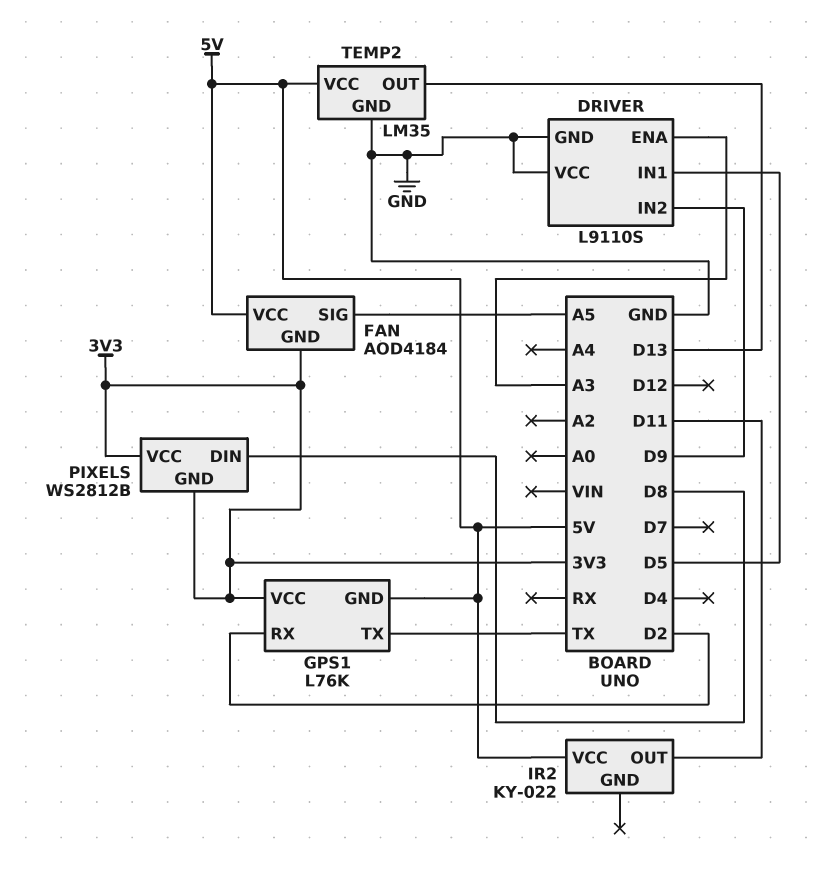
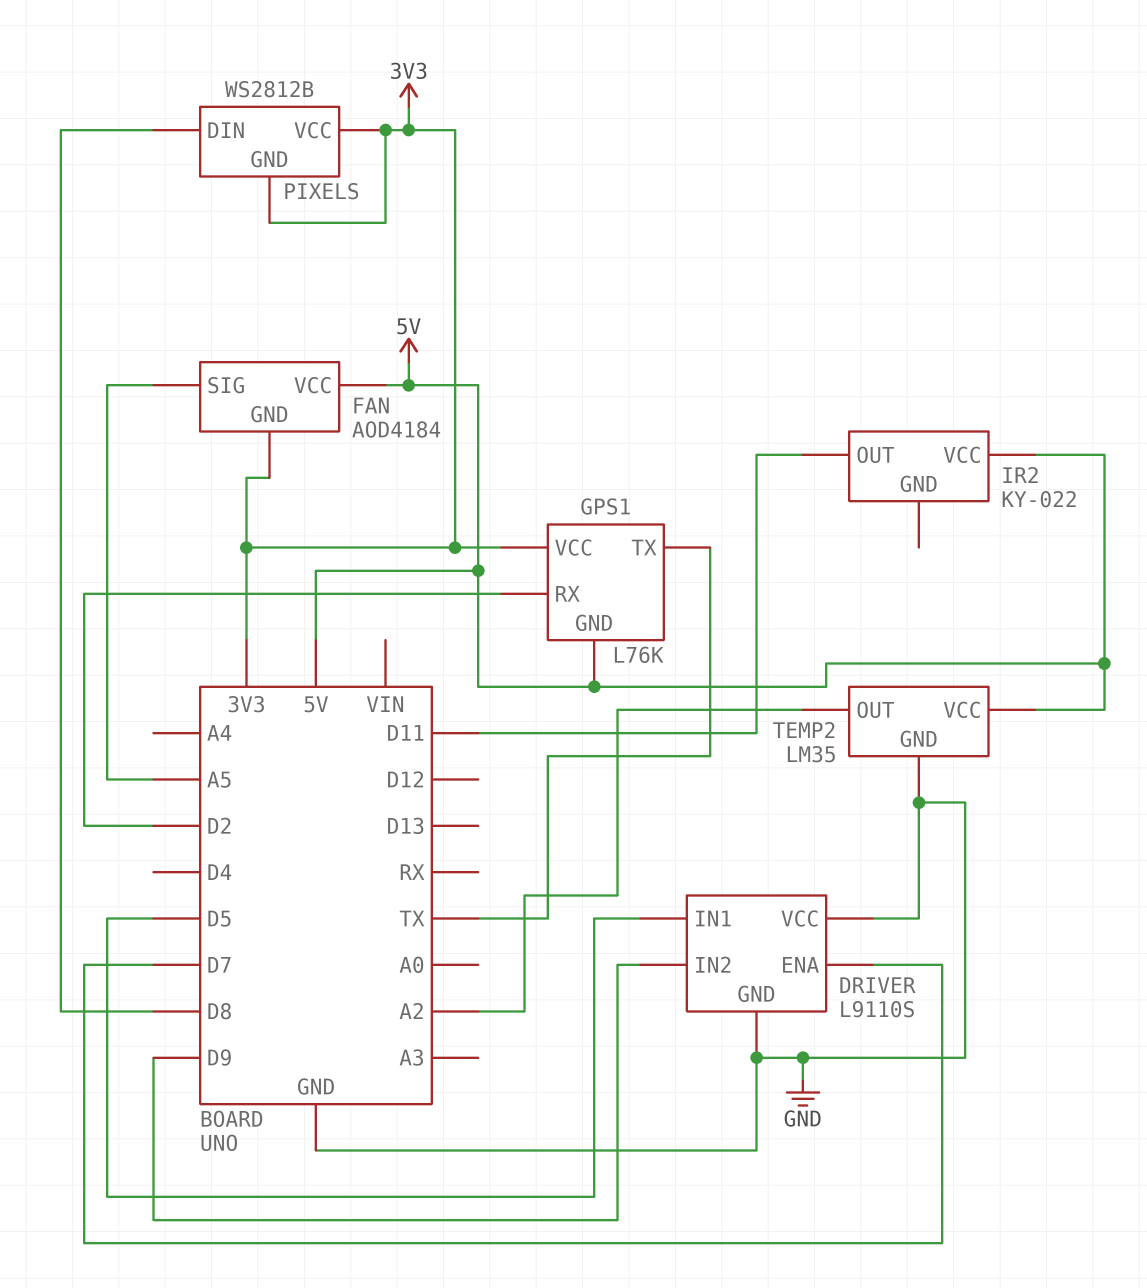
DRIVER pin ENA: A3 -> D7
TEMP2 pin OUT: D13 -> A2

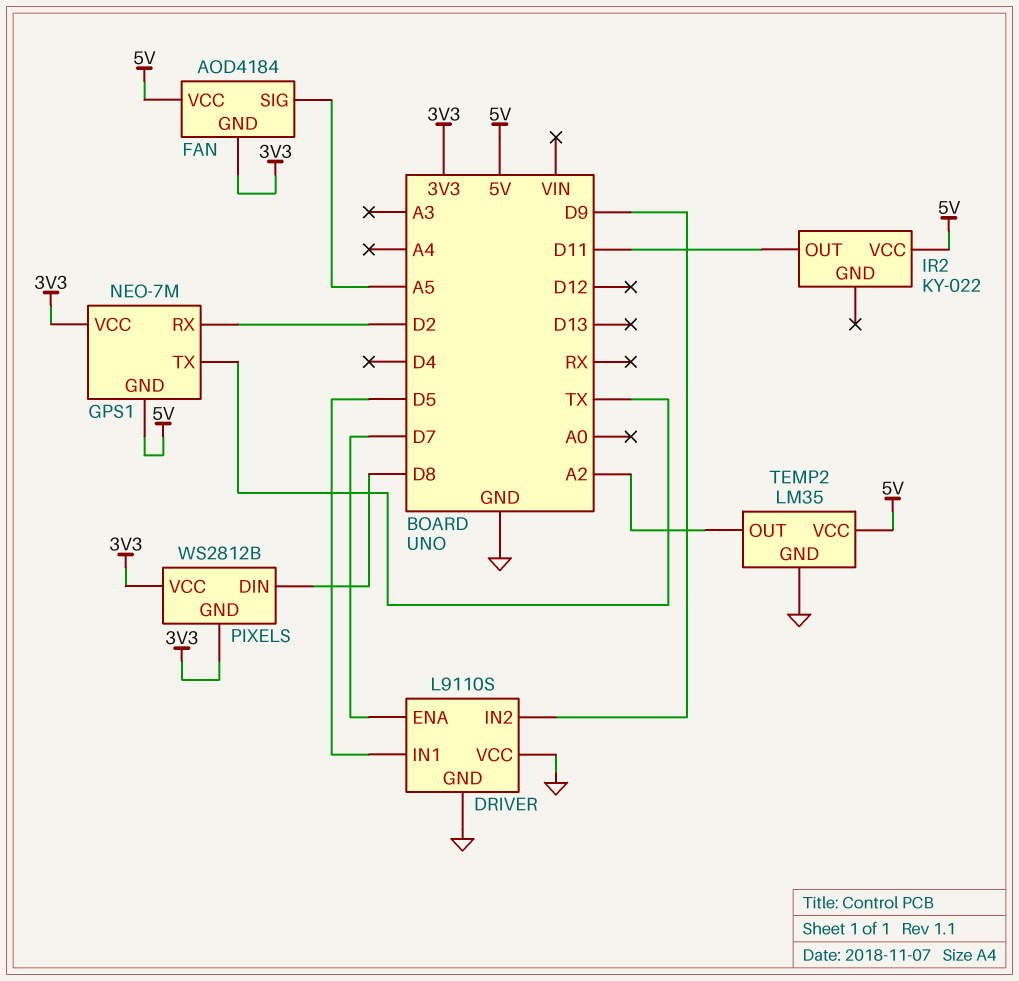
GPS1: L76K -> NEO-7M

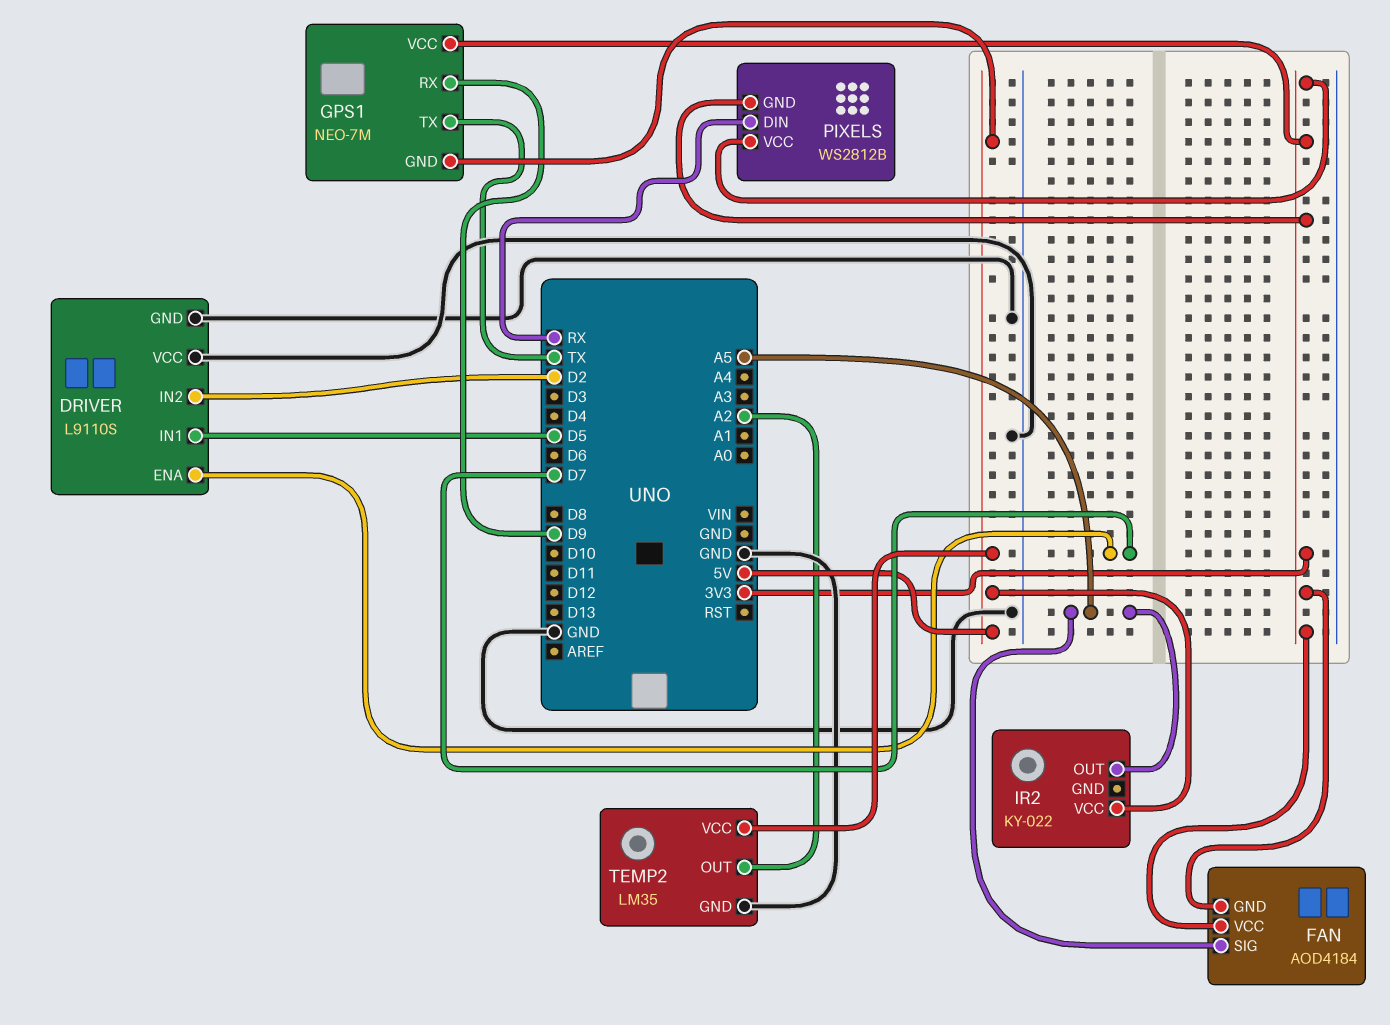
DRIVER pin IN2: D9 -> D2
FAN pin VCC: 5V -> 3V3
GPS1 pin RX: D2 -> D9
IR2 pin OUT: D11 -> A5
PIXELS pin DIN: D8 -> RX

